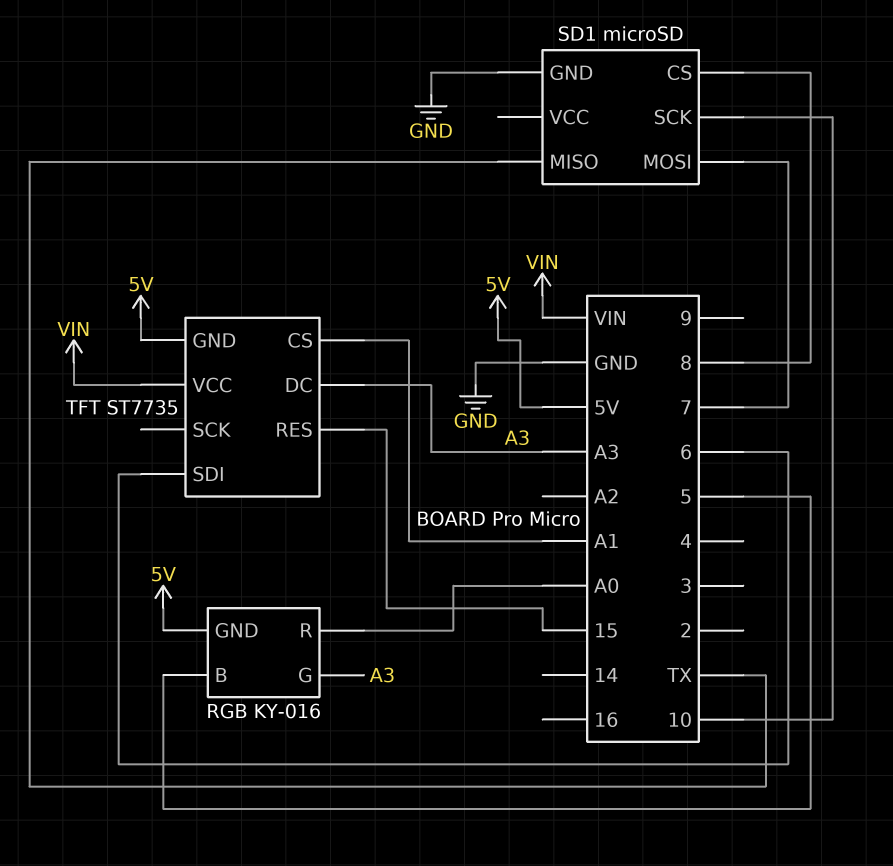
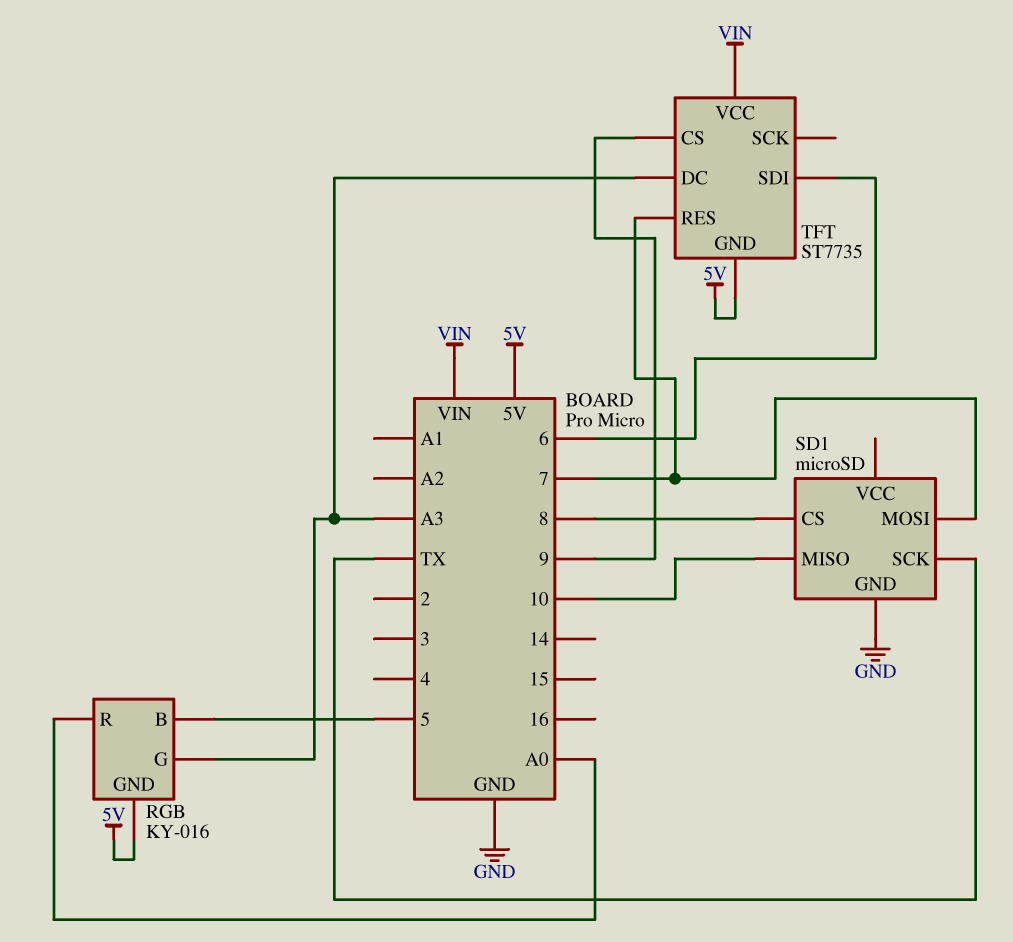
SD1 pin MISO: TX -> 10
SD1 pin SCK: 10 -> TX
TFT pin CS: A1 -> 9
TFT pin RES: 15 -> 7

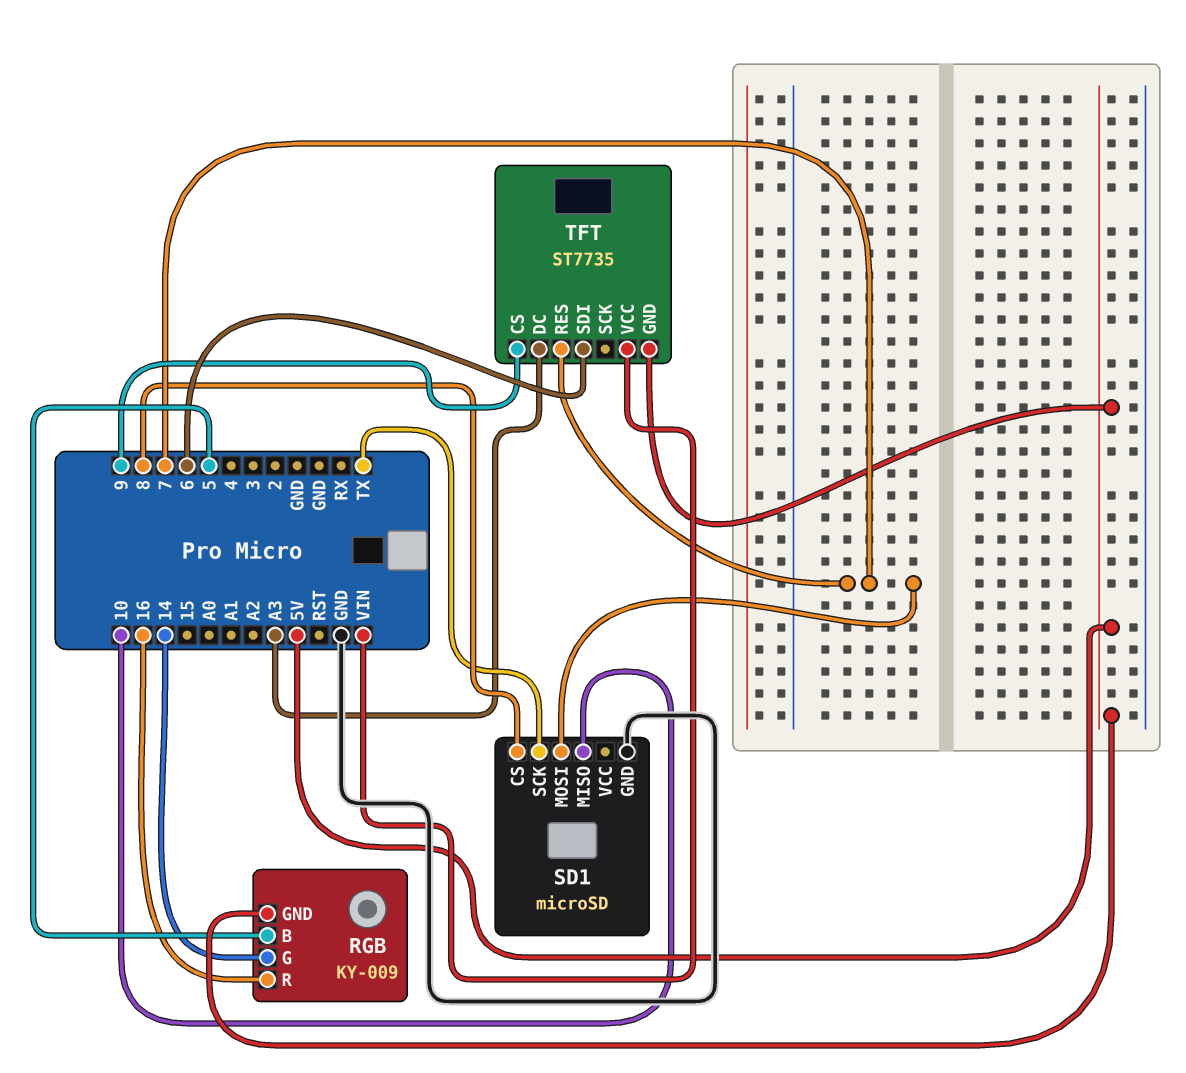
RGB: KY-016 -> KY-009
RGB pin G: A3 -> 14
RGB pin R: A0 -> 16

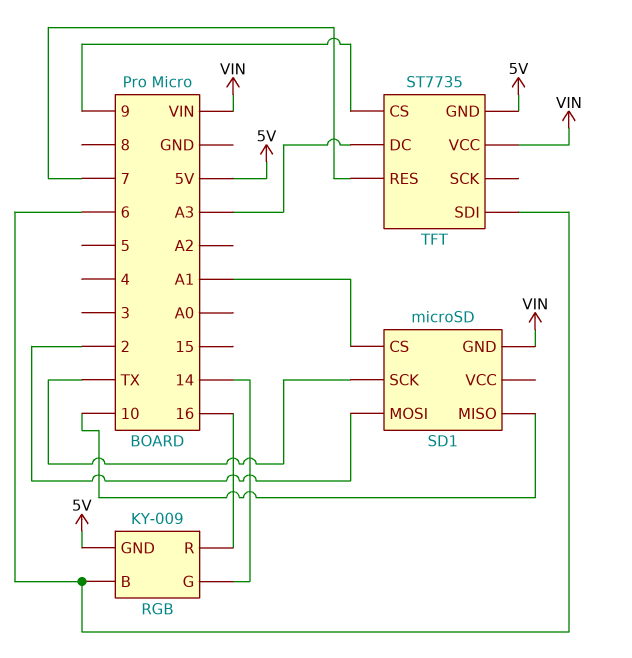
RGB pin B: 5 -> 6
SD1 pin CS: 8 -> A1
SD1 pin GND: GND -> VIN
SD1 pin MOSI: 7 -> 2

